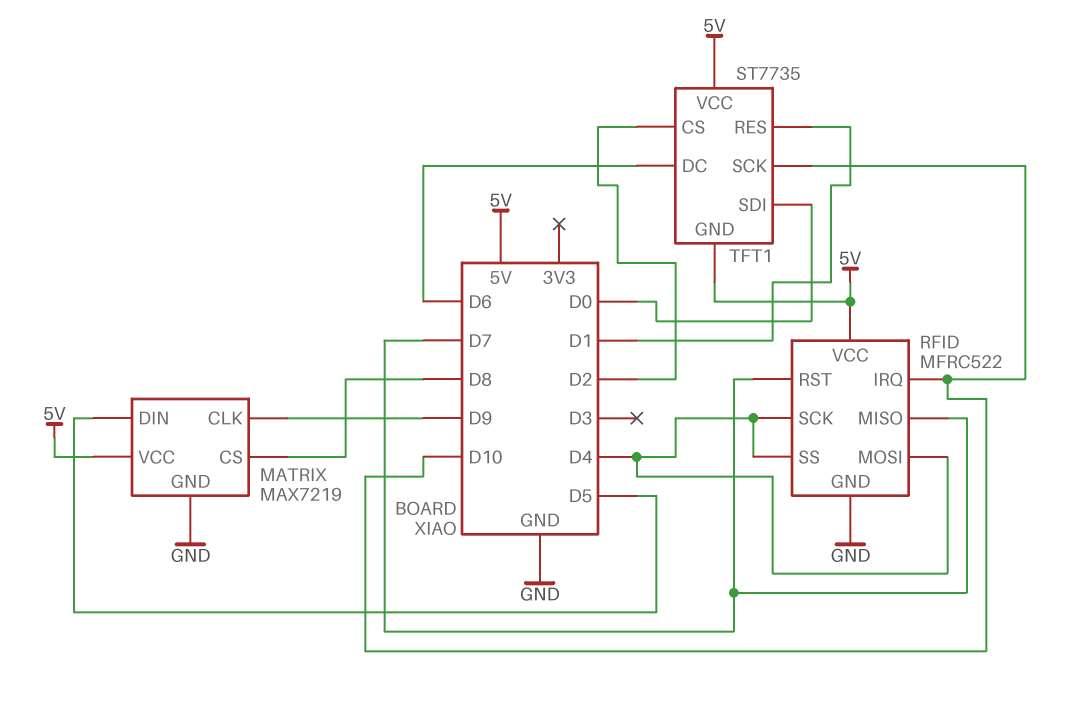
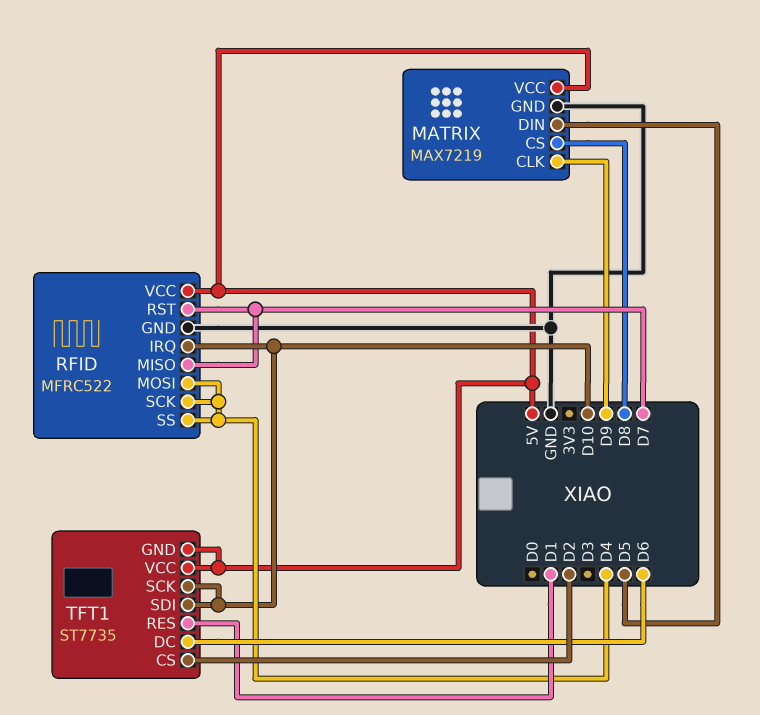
TFT1 pin SDI: D0 -> D10

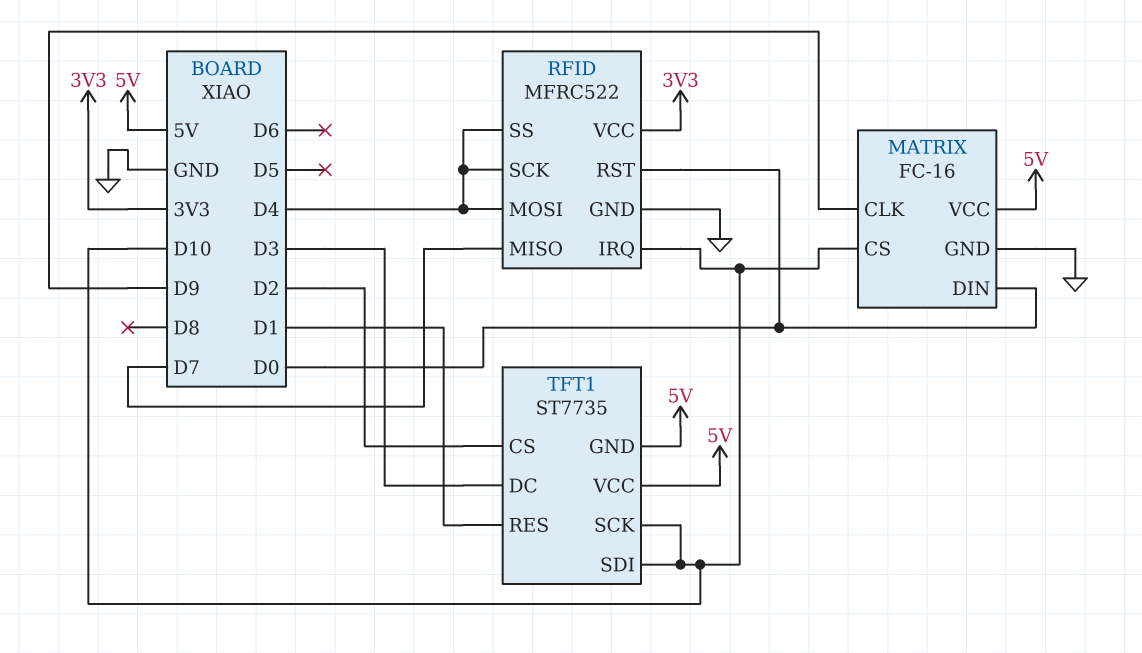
MATRIX: MAX7219 -> FC-16
MATRIX pin CS: D8 -> D10
MATRIX pin DIN: D5 -> D0
RFID pin RST: D7 -> D0
RFID pin VCC: 5V -> 3V3
TFT1 pin DC: D6 -> D3

